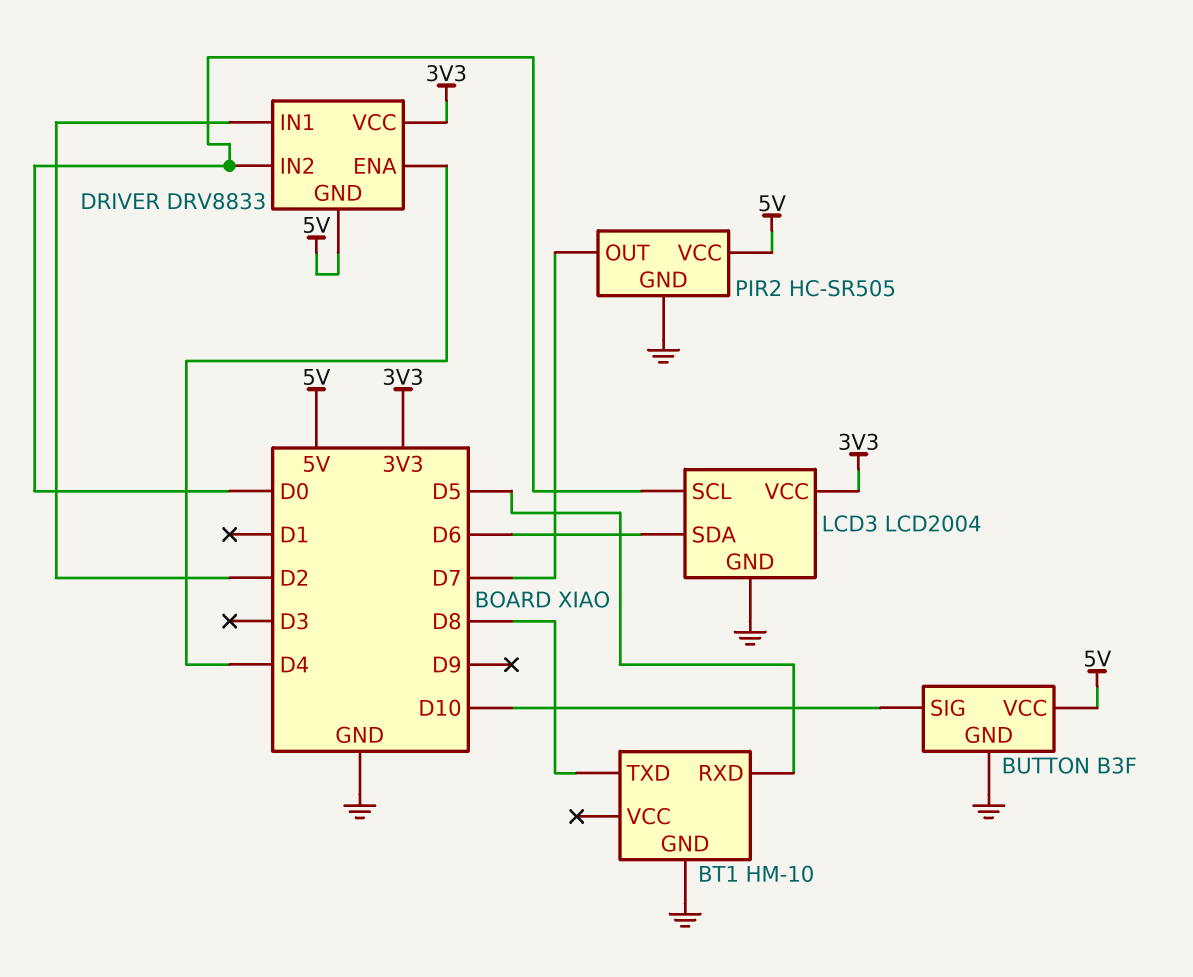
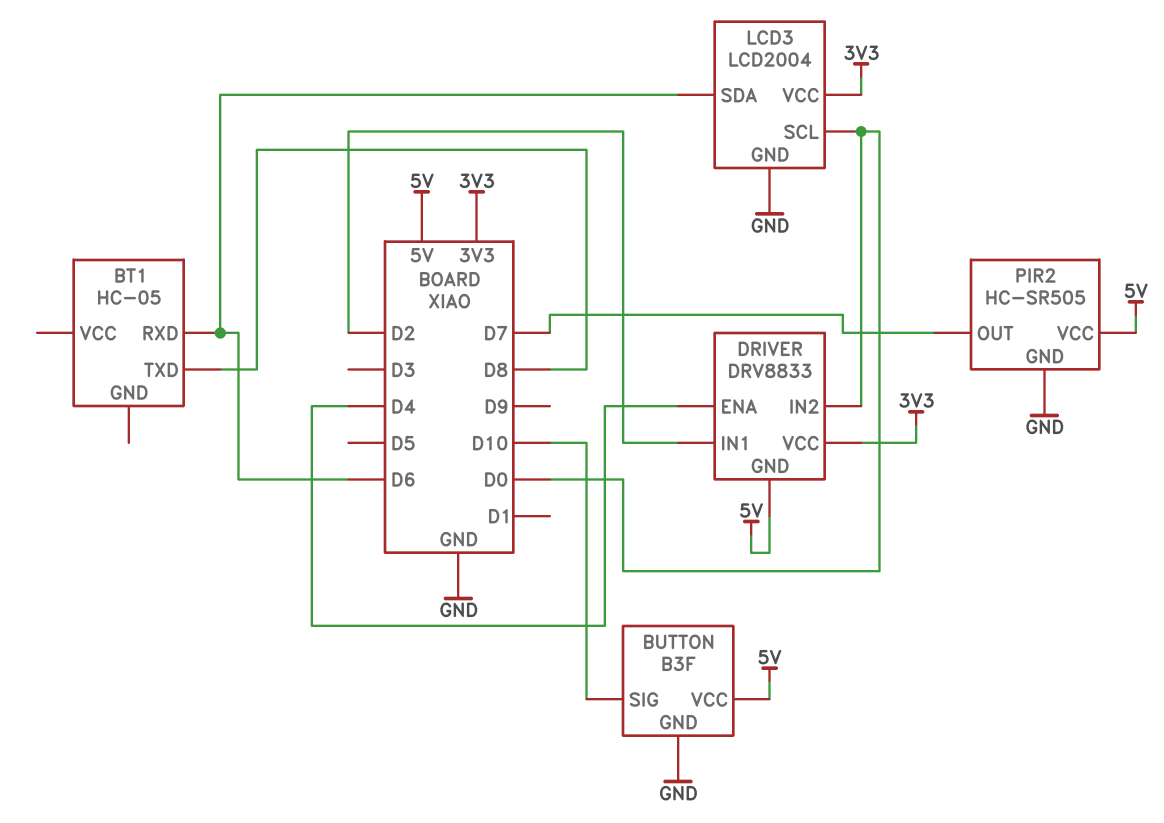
BT1: HM-10 -> HC-05
BT1 pin GND: GND -> none
BT1 pin RXD: D5 -> D6

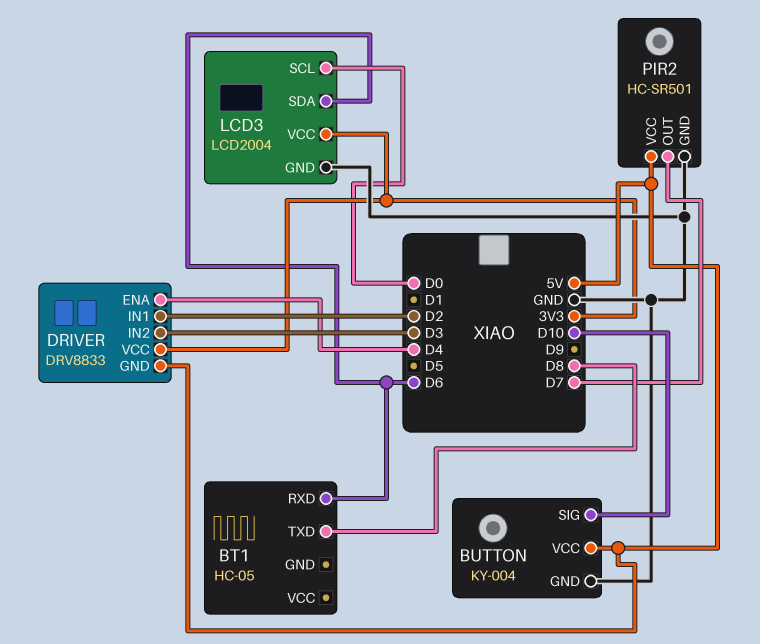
BUTTON: B3F -> KY-004
DRIVER pin IN2: D0 -> D3
PIR2: HC-SR505 -> HC-SR501

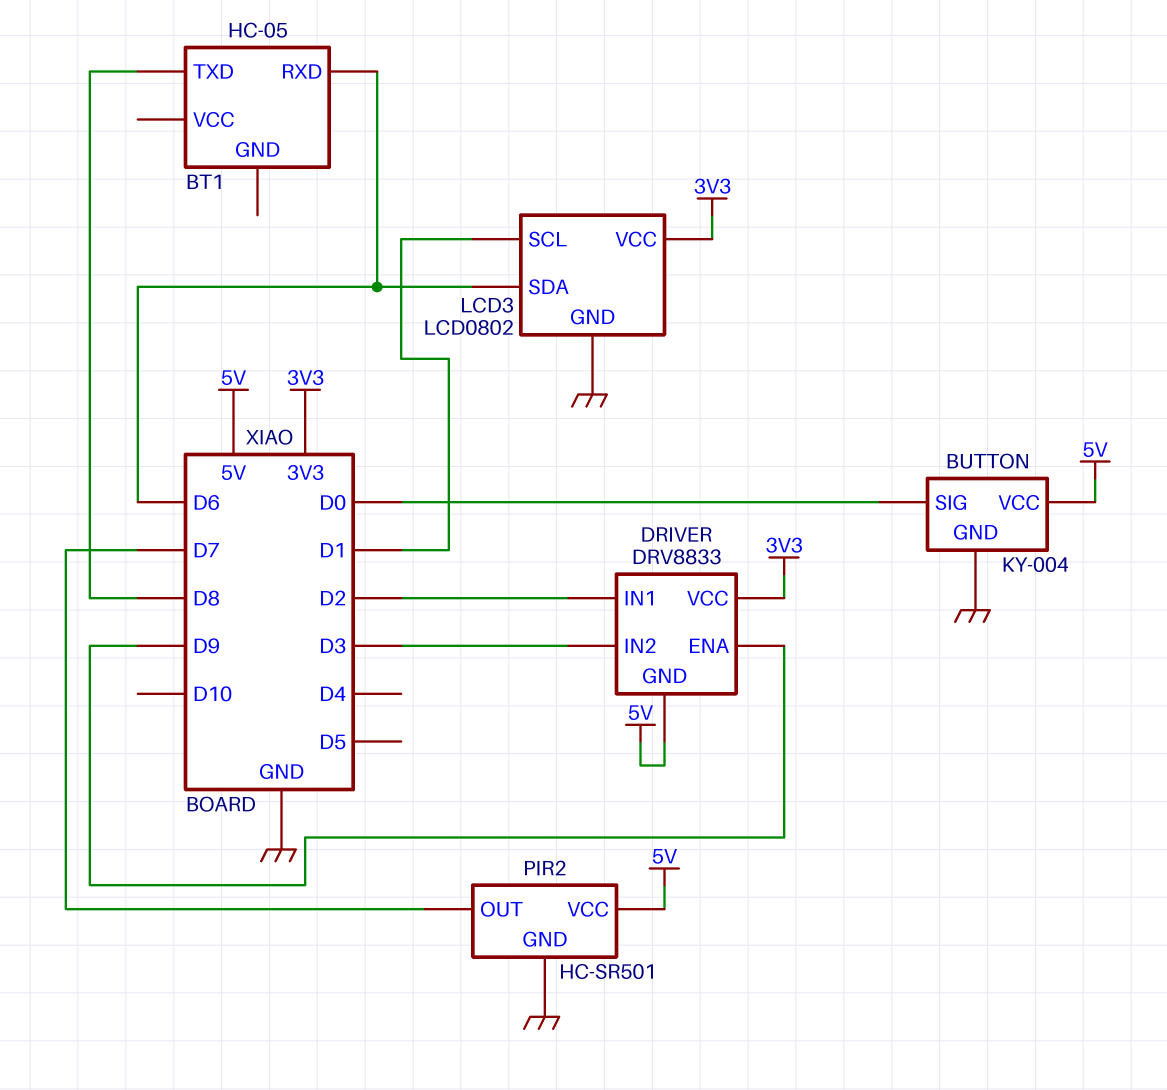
BUTTON pin SIG: D10 -> D0
DRIVER pin ENA: D4 -> D9
LCD3: LCD2004 -> LCD0802
LCD3 pin SCL: D0 -> D1

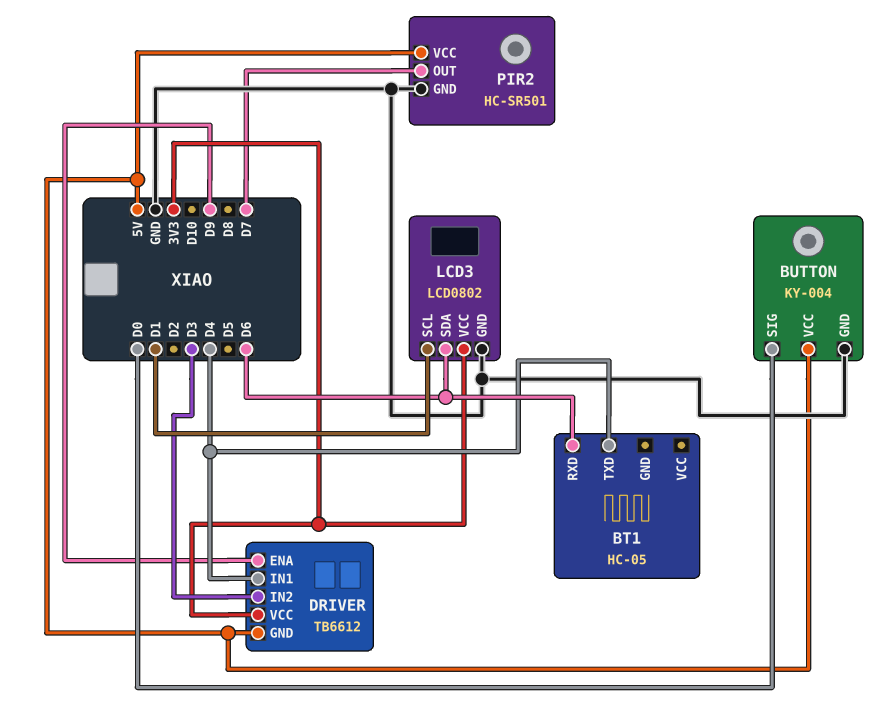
BT1 pin TXD: D8 -> D4
DRIVER: DRV8833 -> TB6612
DRIVER pin IN1: D2 -> D4

